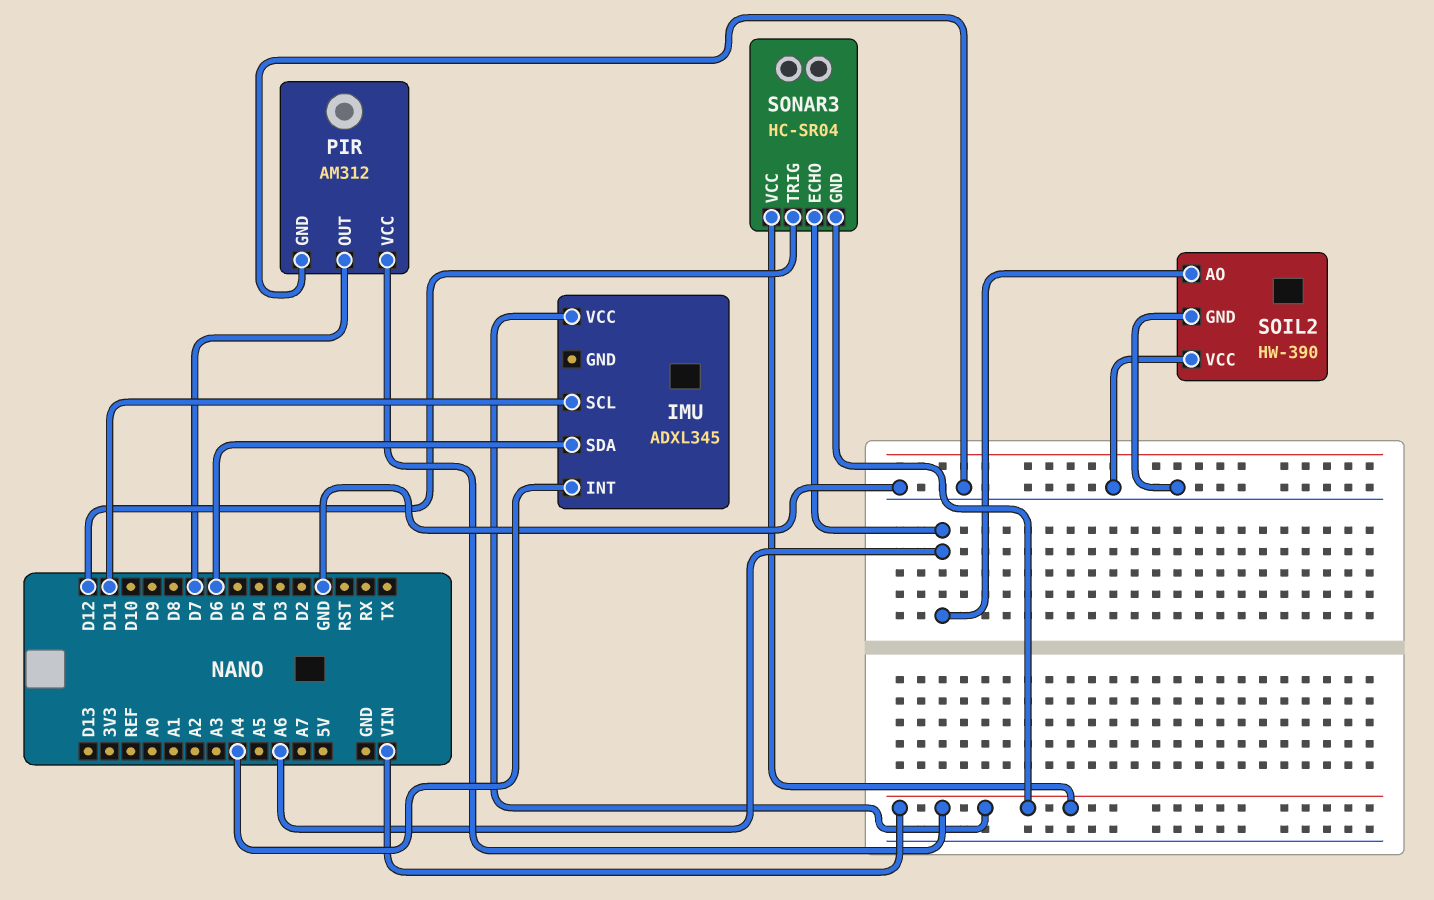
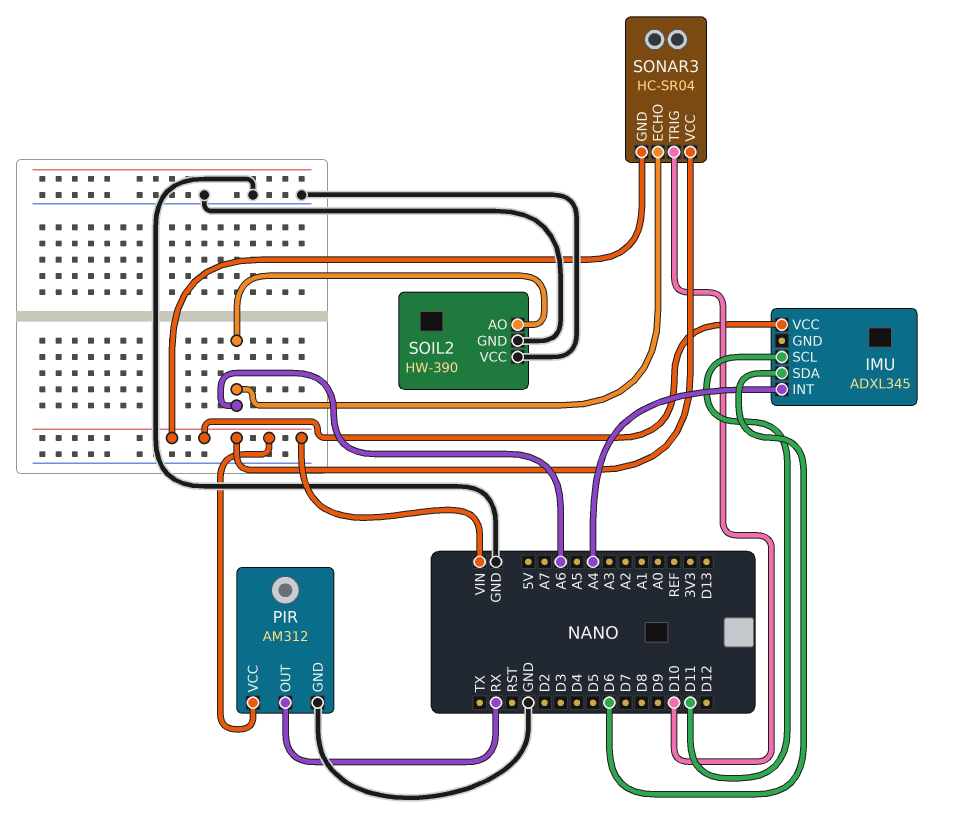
PIR pin OUT: D7 -> RX
SONAR3 pin TRIG: D12 -> D10

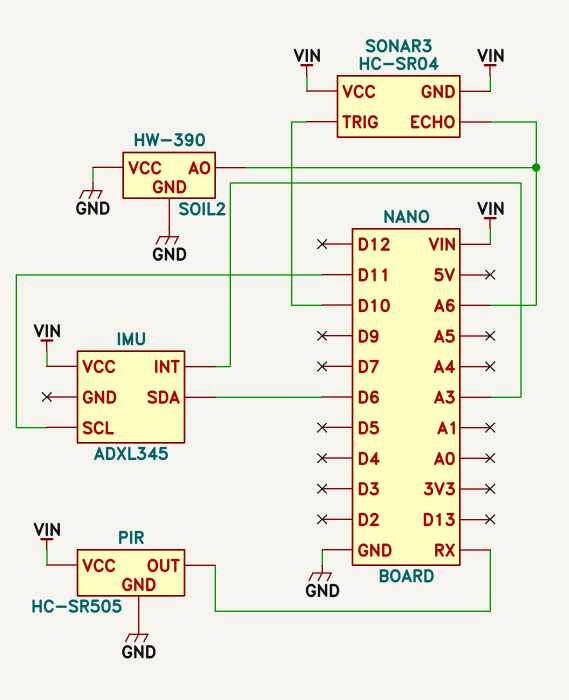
IMU pin INT: A4 -> A3
PIR: AM312 -> HC-SR505

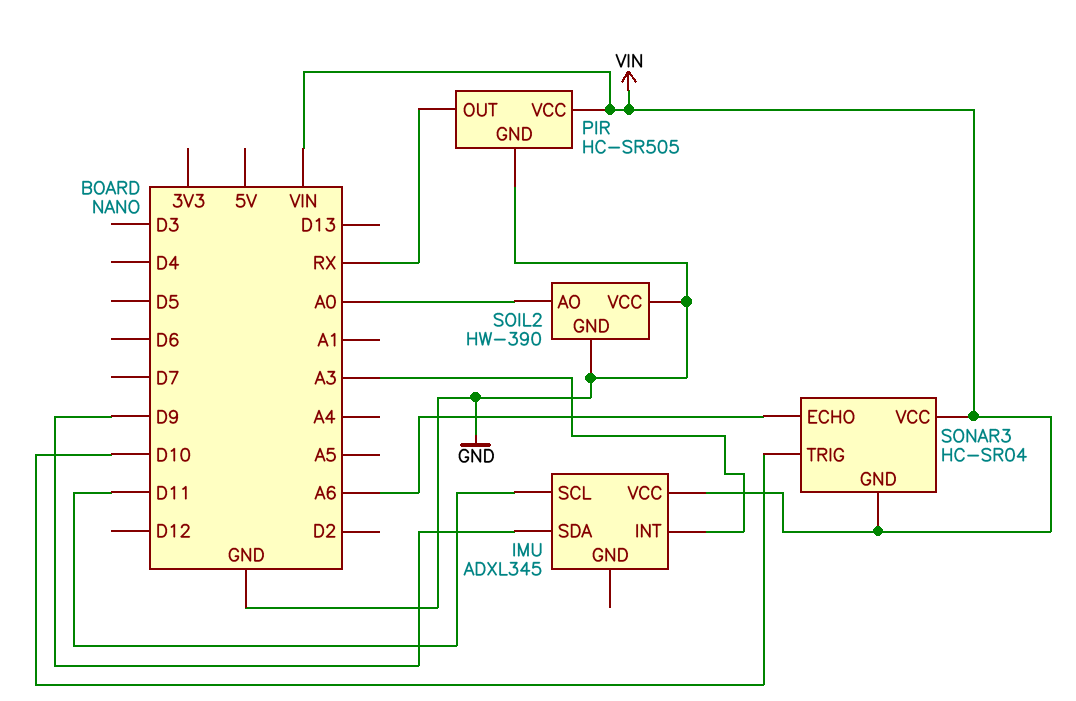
IMU pin SDA: D6 -> D9
SOIL2 pin AO: A6 -> A0

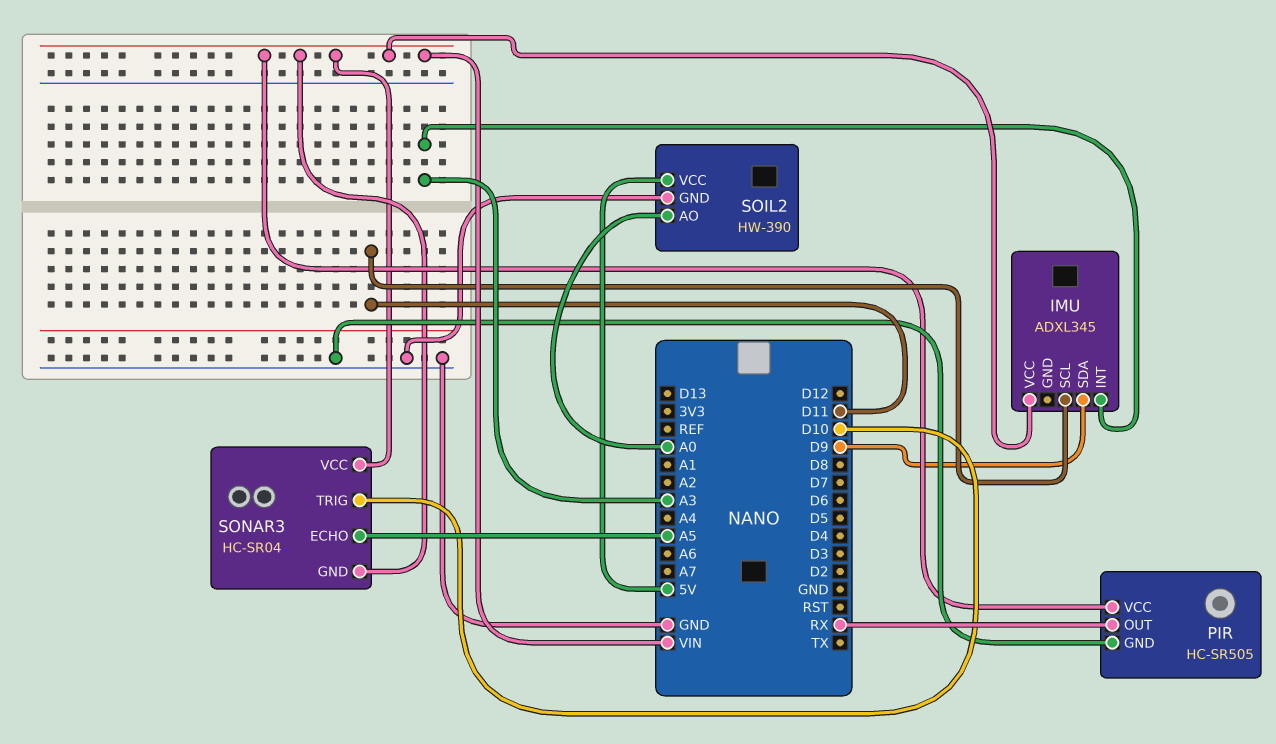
SOIL2 pin VCC: GND -> 5V
SONAR3 pin ECHO: A6 -> A5

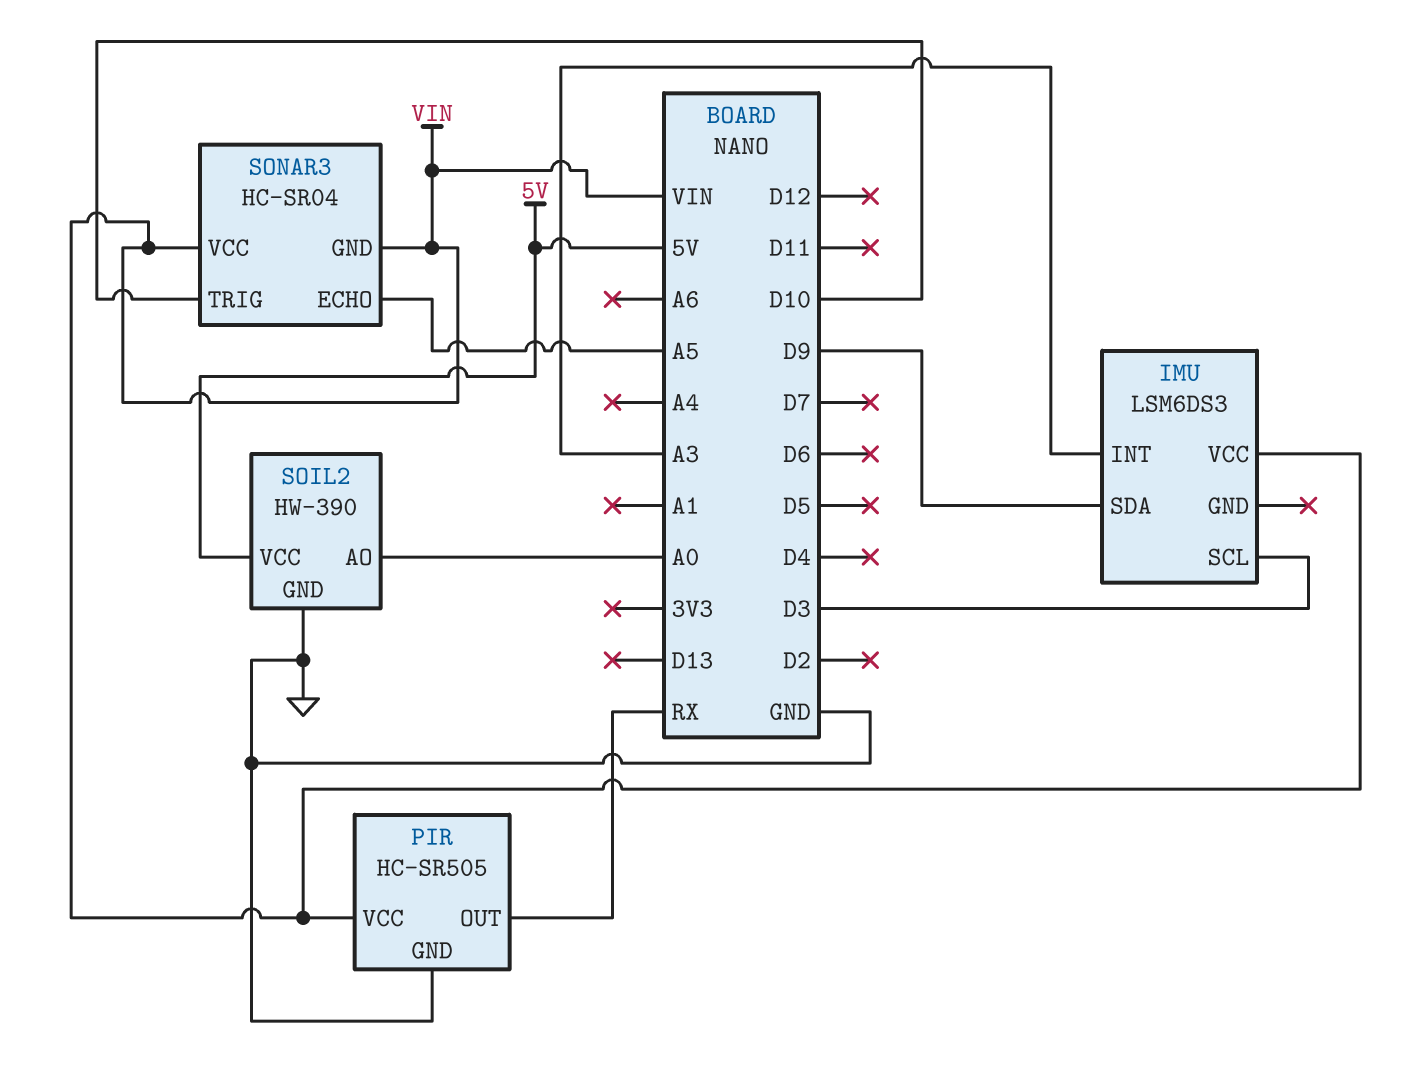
IMU: ADXL345 -> LSM6DS3
IMU pin SCL: D11 -> D3

